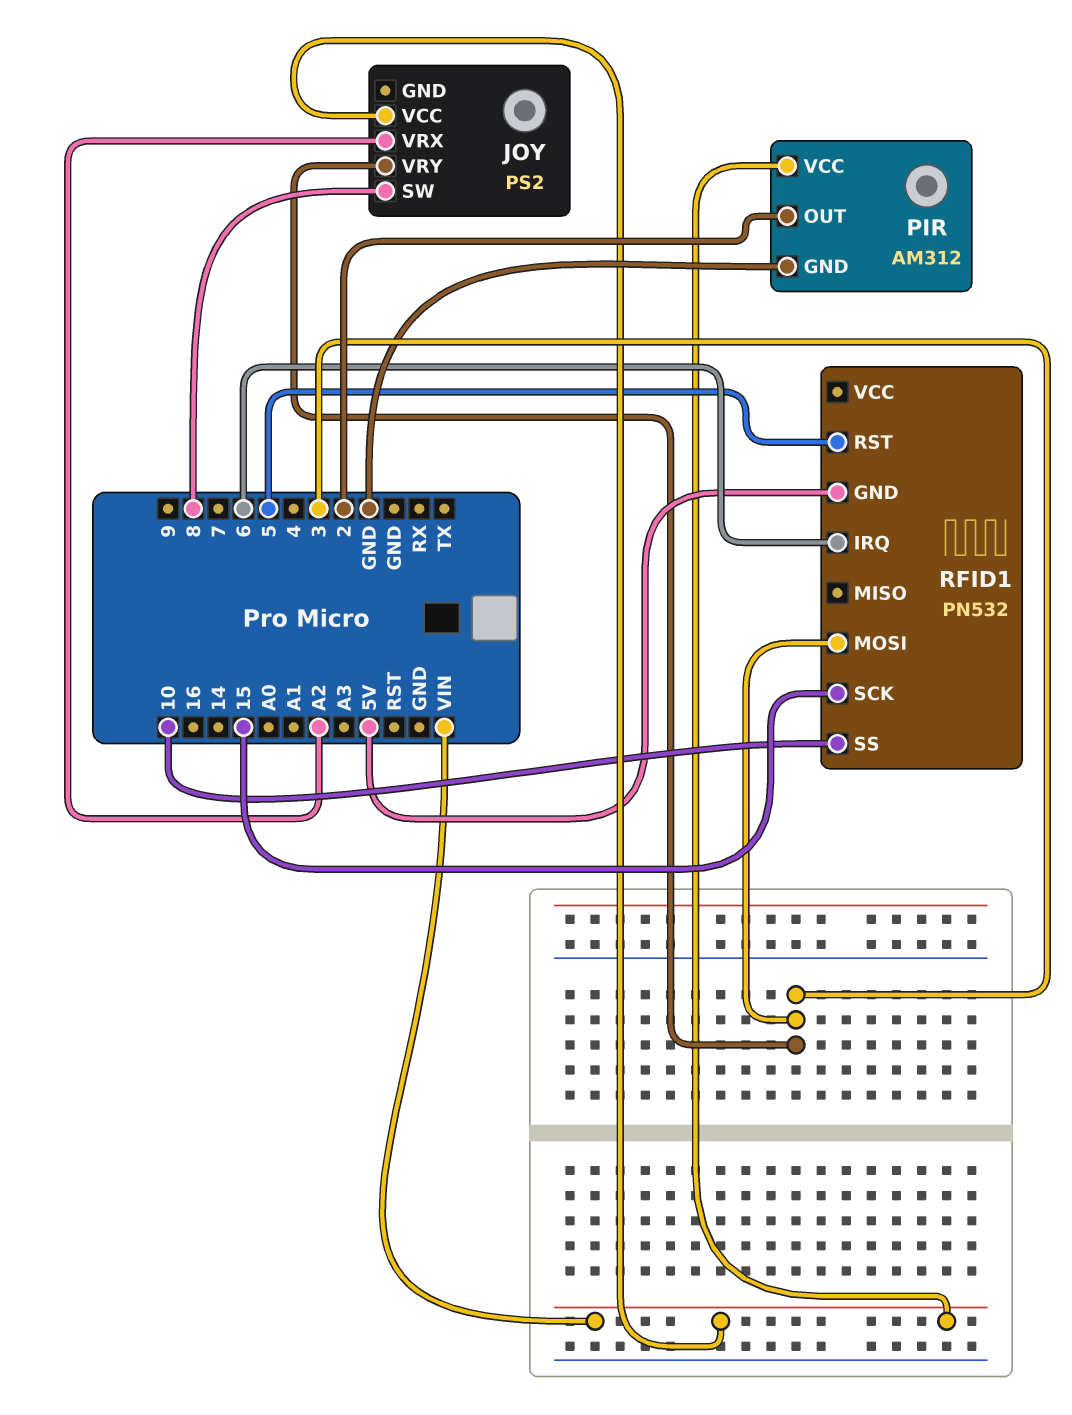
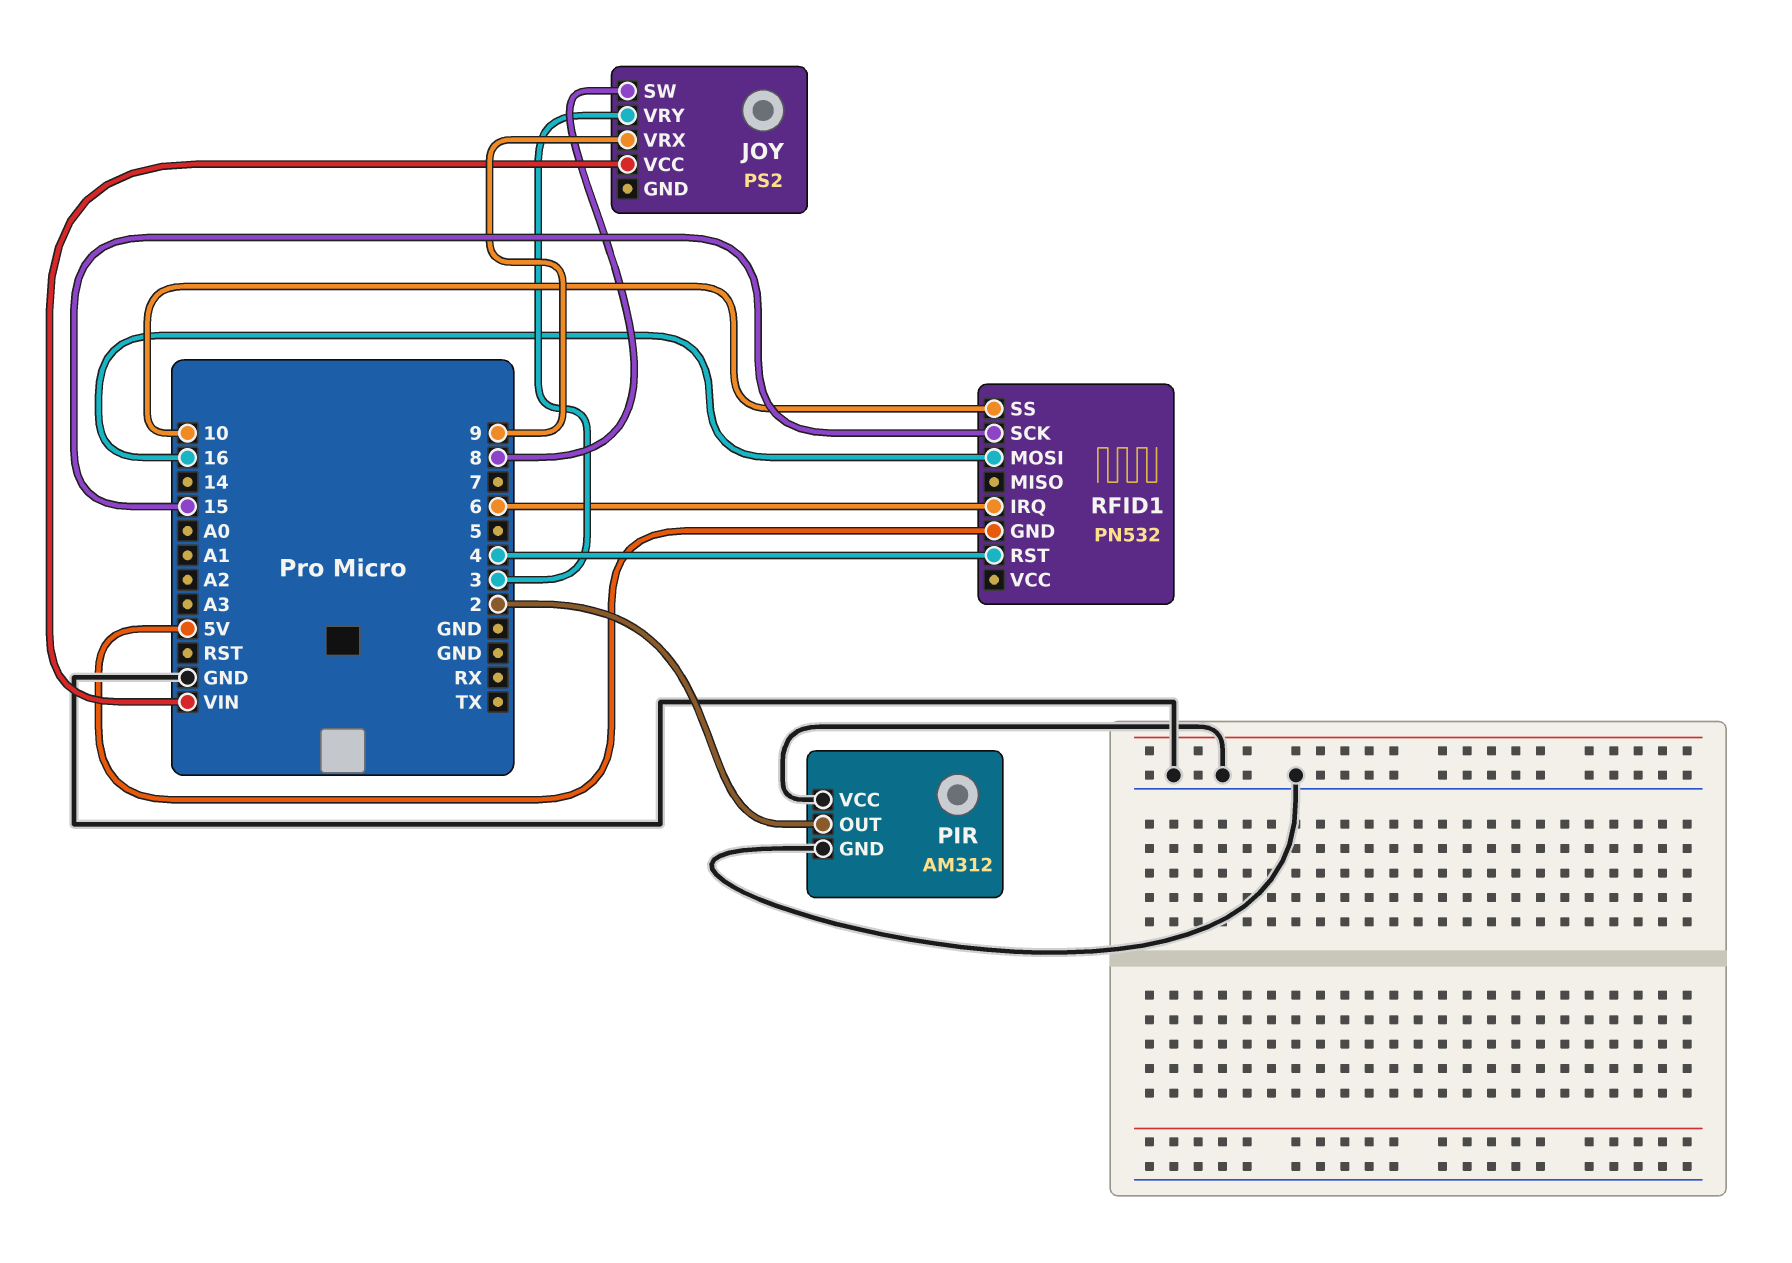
JOY pin VRX: A2 -> 9
PIR pin VCC: VIN -> GND
RFID1 pin MOSI: 3 -> 16
RFID1 pin RST: 5 -> 4

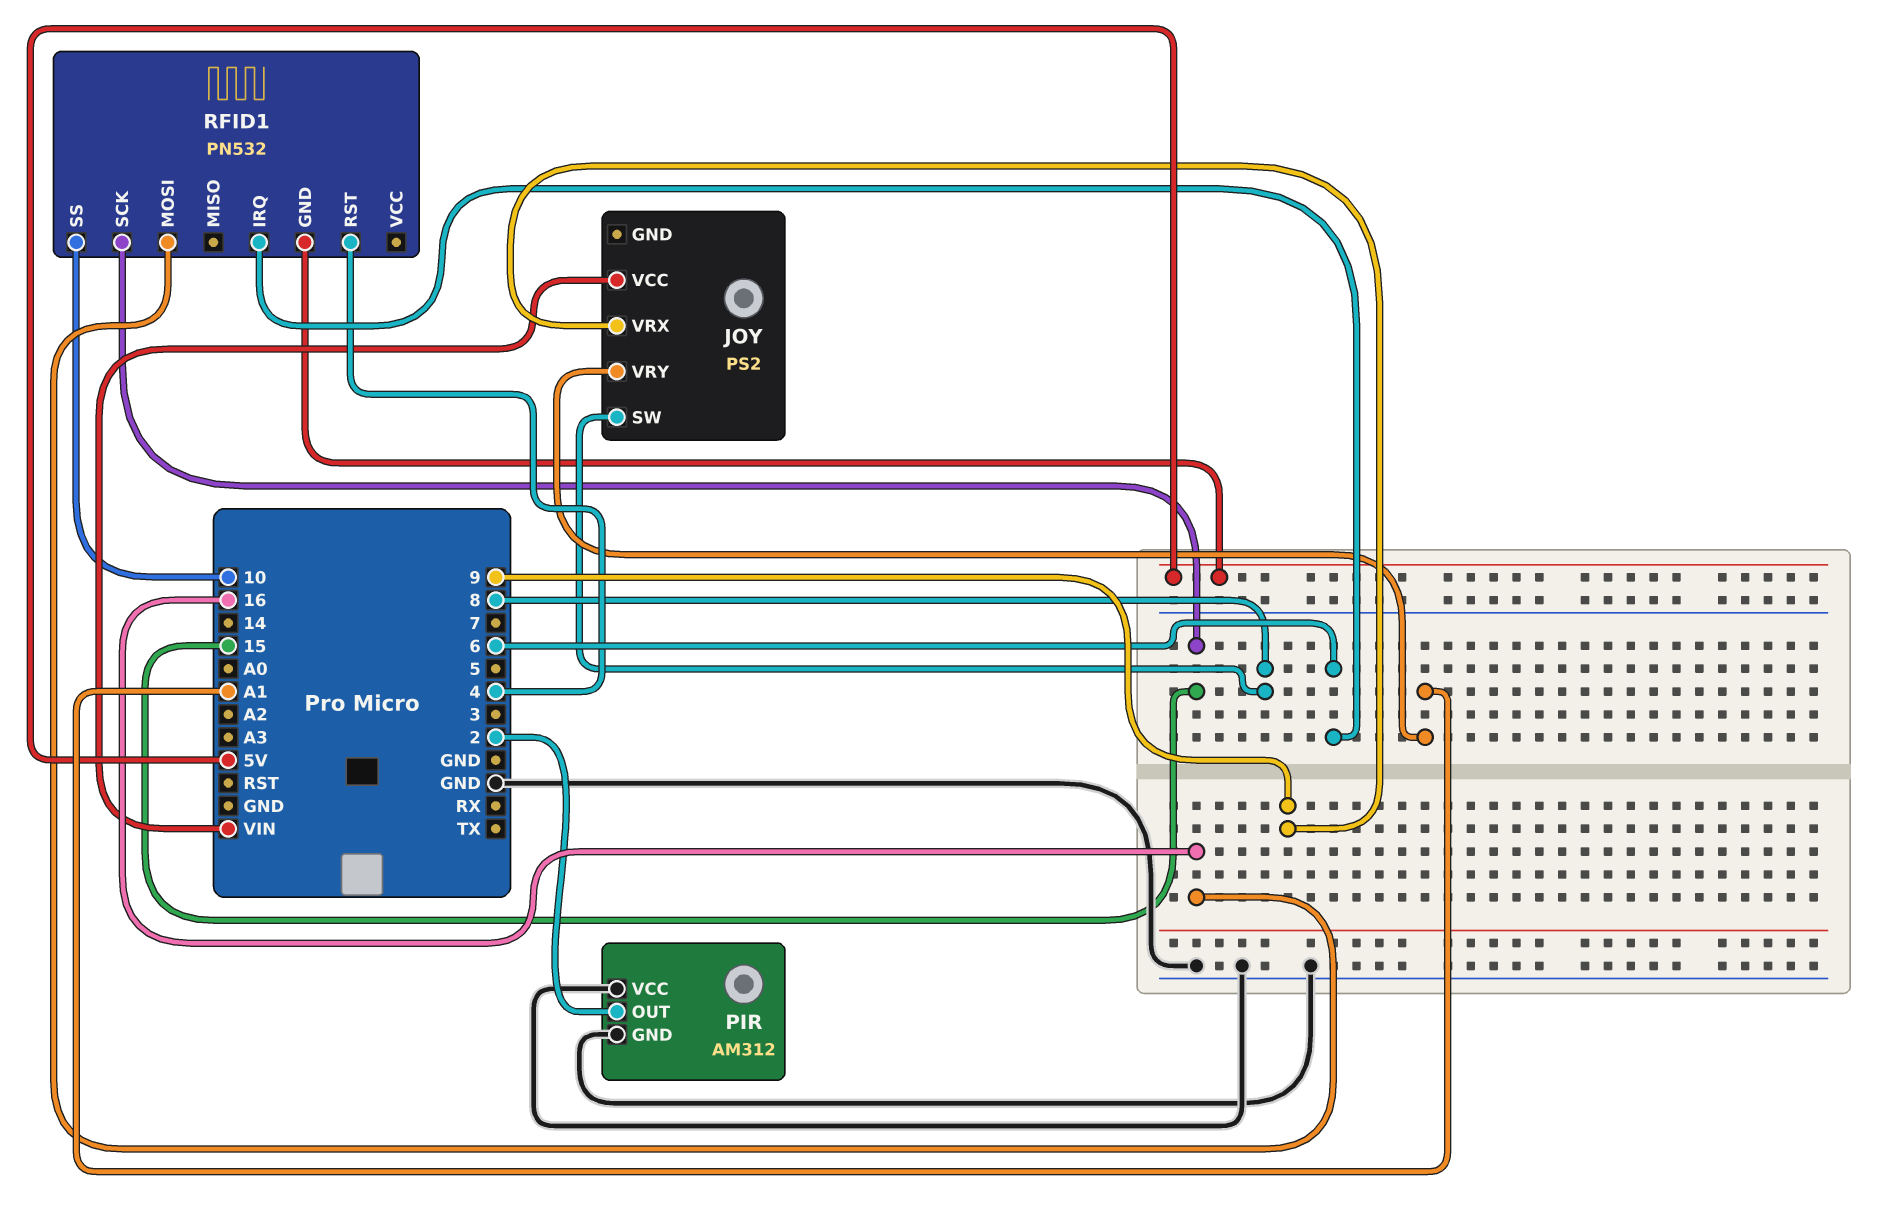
JOY pin VRY: 3 -> A1

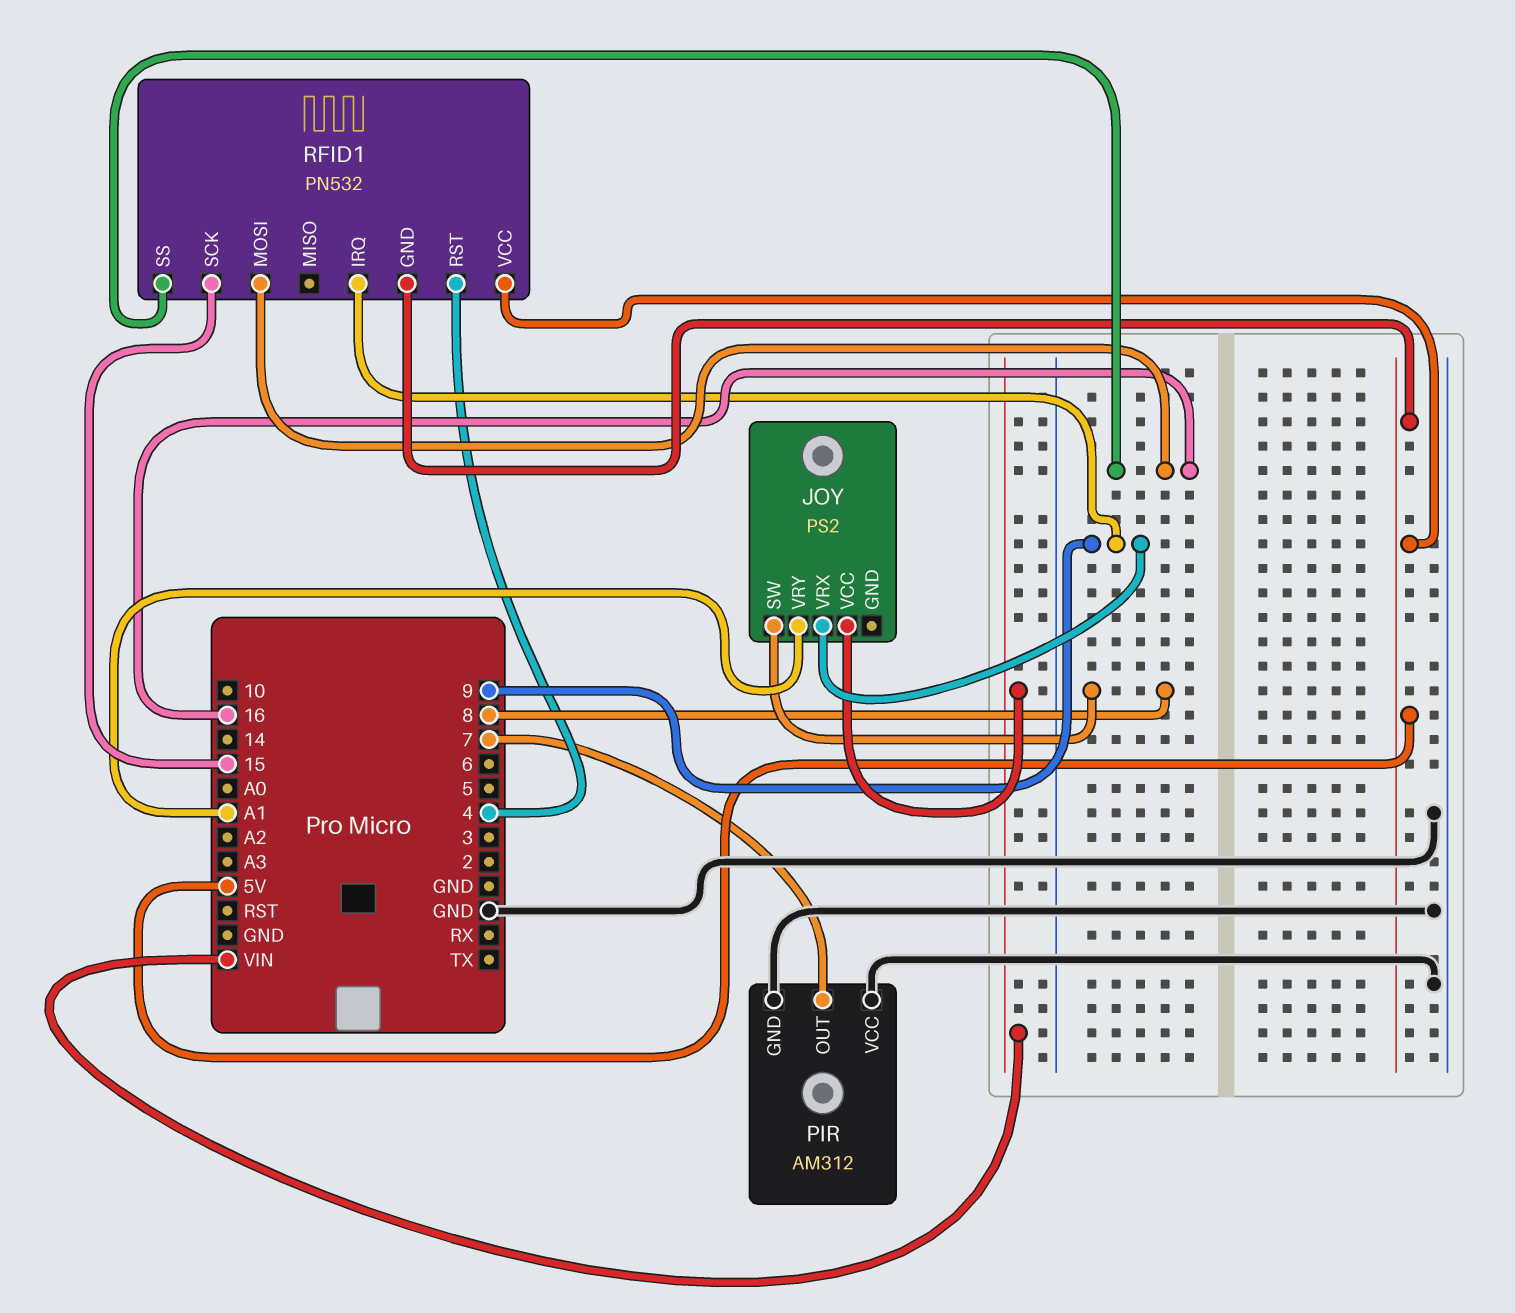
PIR pin OUT: 2 -> 7
RFID1 pin IRQ: 6 -> 9
RFID1 pin SS: 10 -> 16
RFID1 pin VCC: none -> 5V

